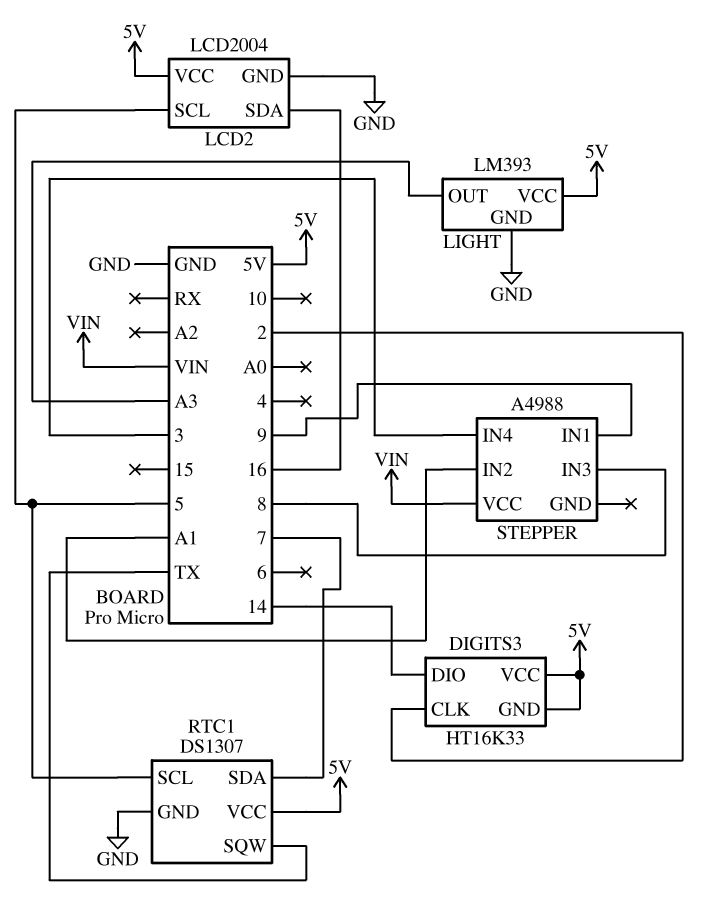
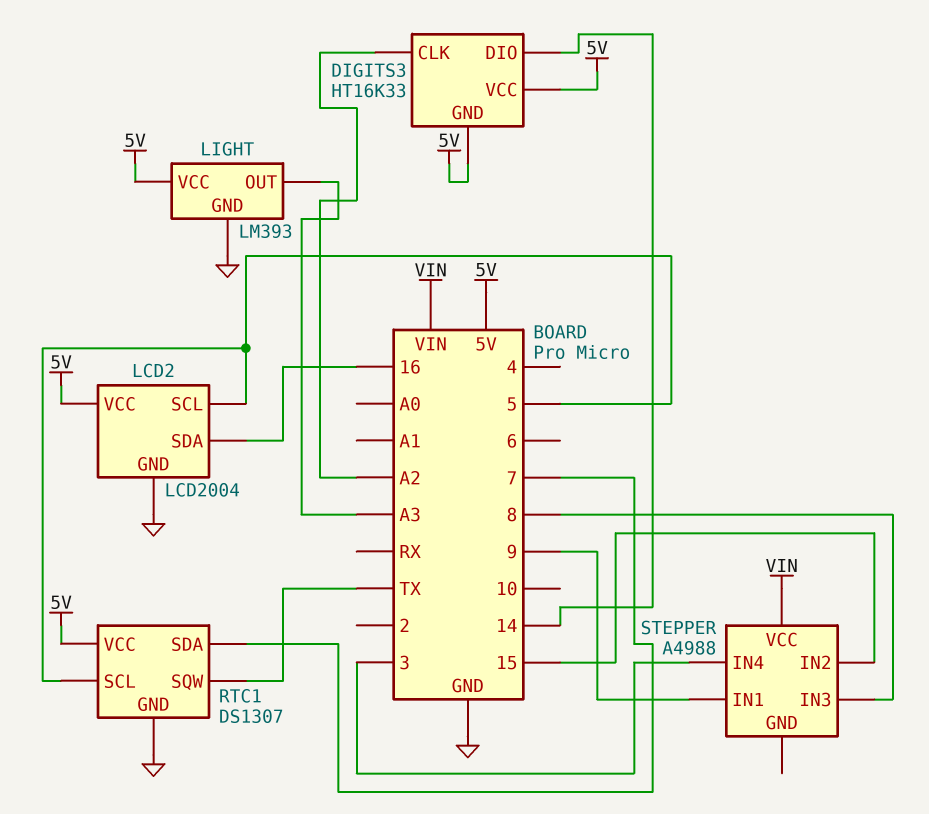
DIGITS3 pin CLK: 2 -> A2
STEPPER pin IN2: A1 -> 15

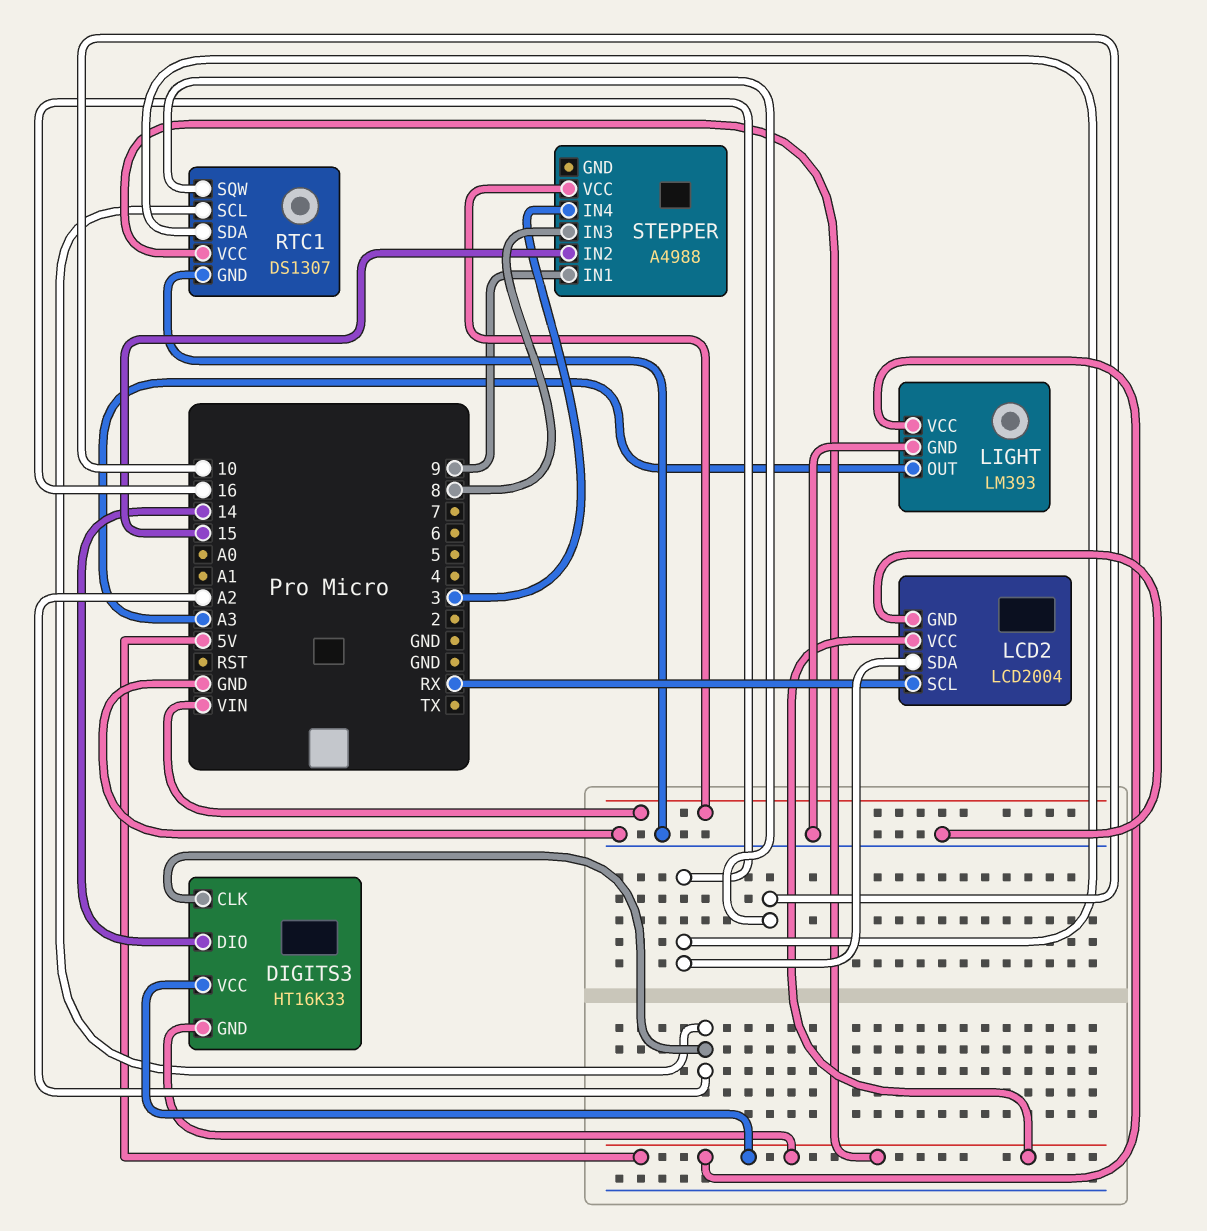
LCD2 pin SCL: 5 -> RX
RTC1 pin SCL: 5 -> A2
RTC1 pin SDA: 7 -> 16
RTC1 pin SQW: TX -> 10

